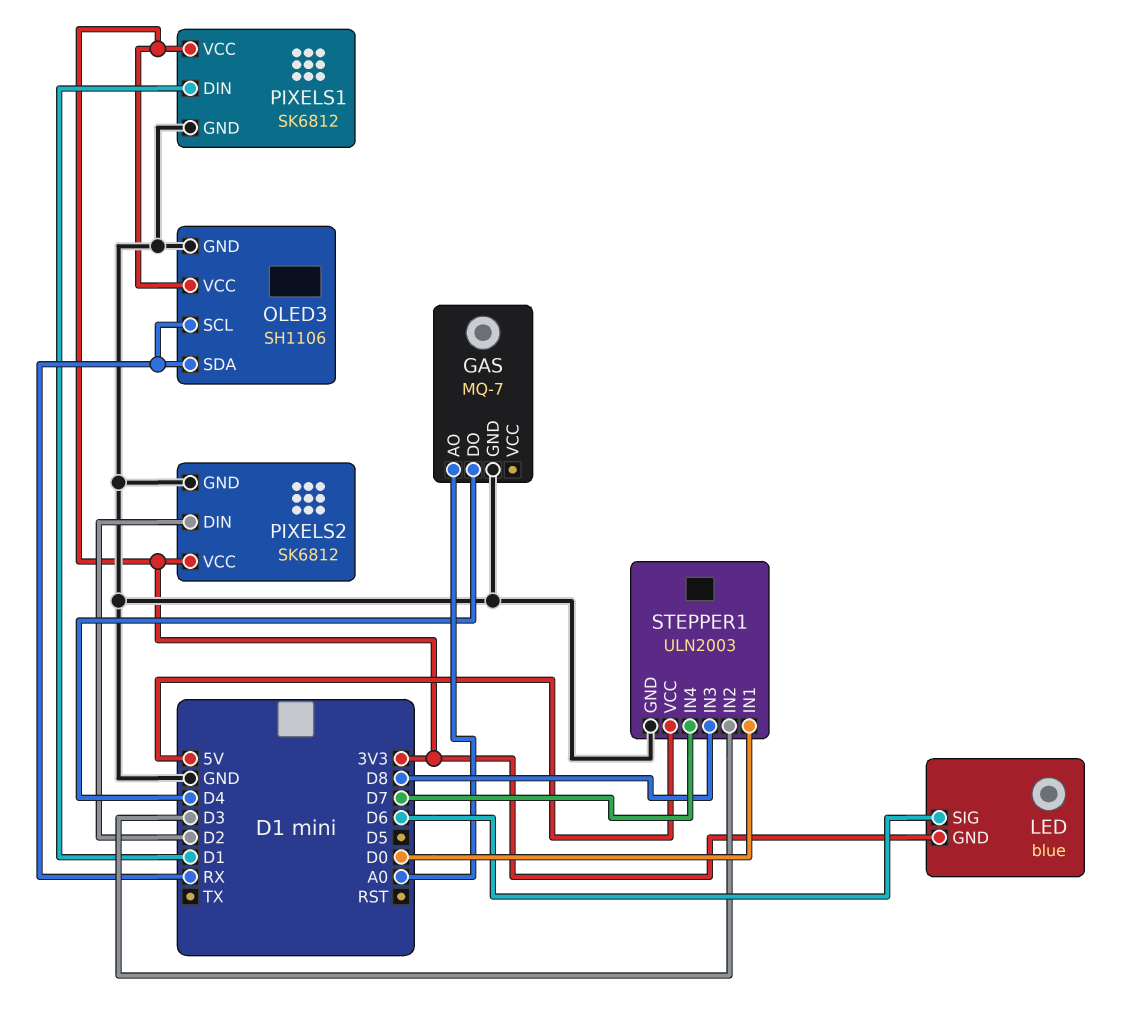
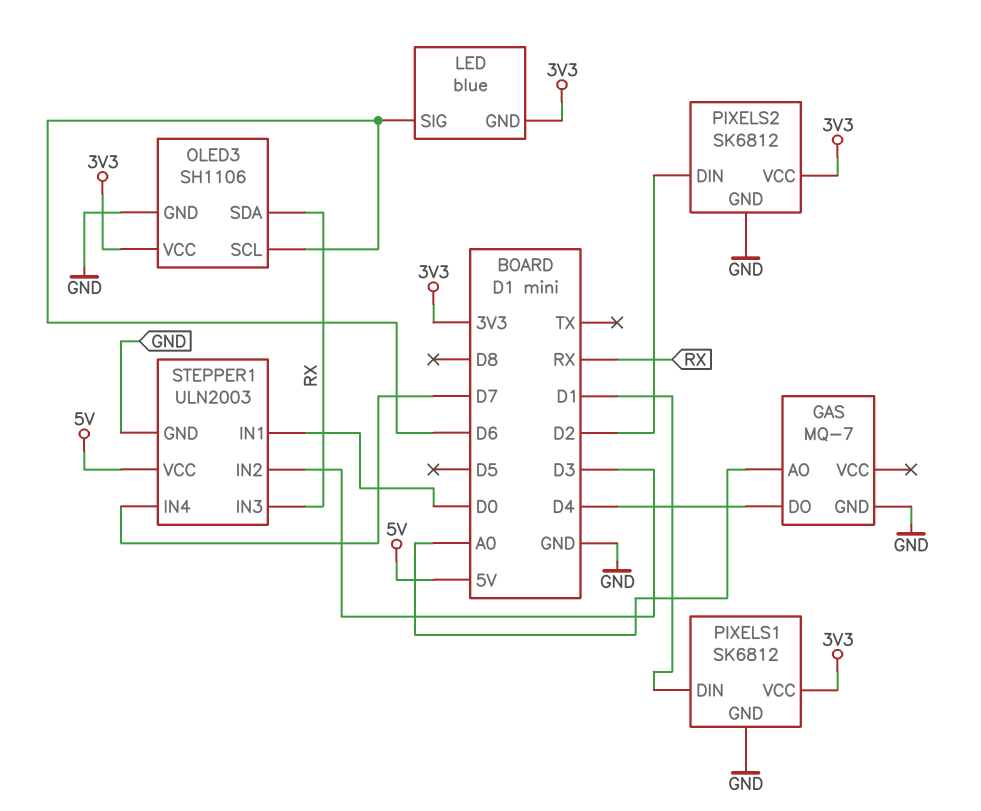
OLED3 pin SCL: RX -> D6
STEPPER1 pin IN3: D8 -> RX

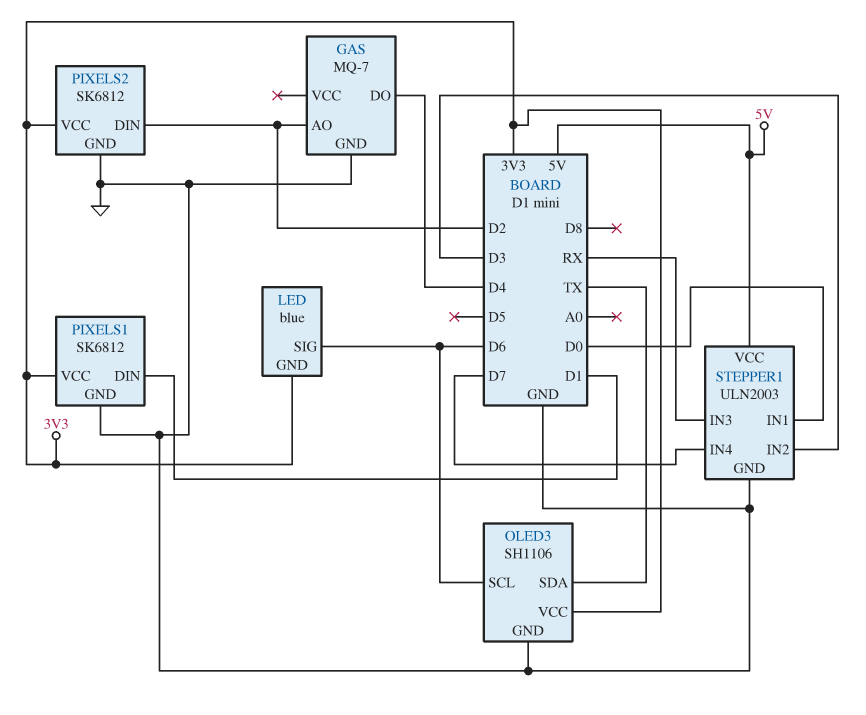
GAS pin AO: A0 -> D2
OLED3 pin SDA: RX -> TX

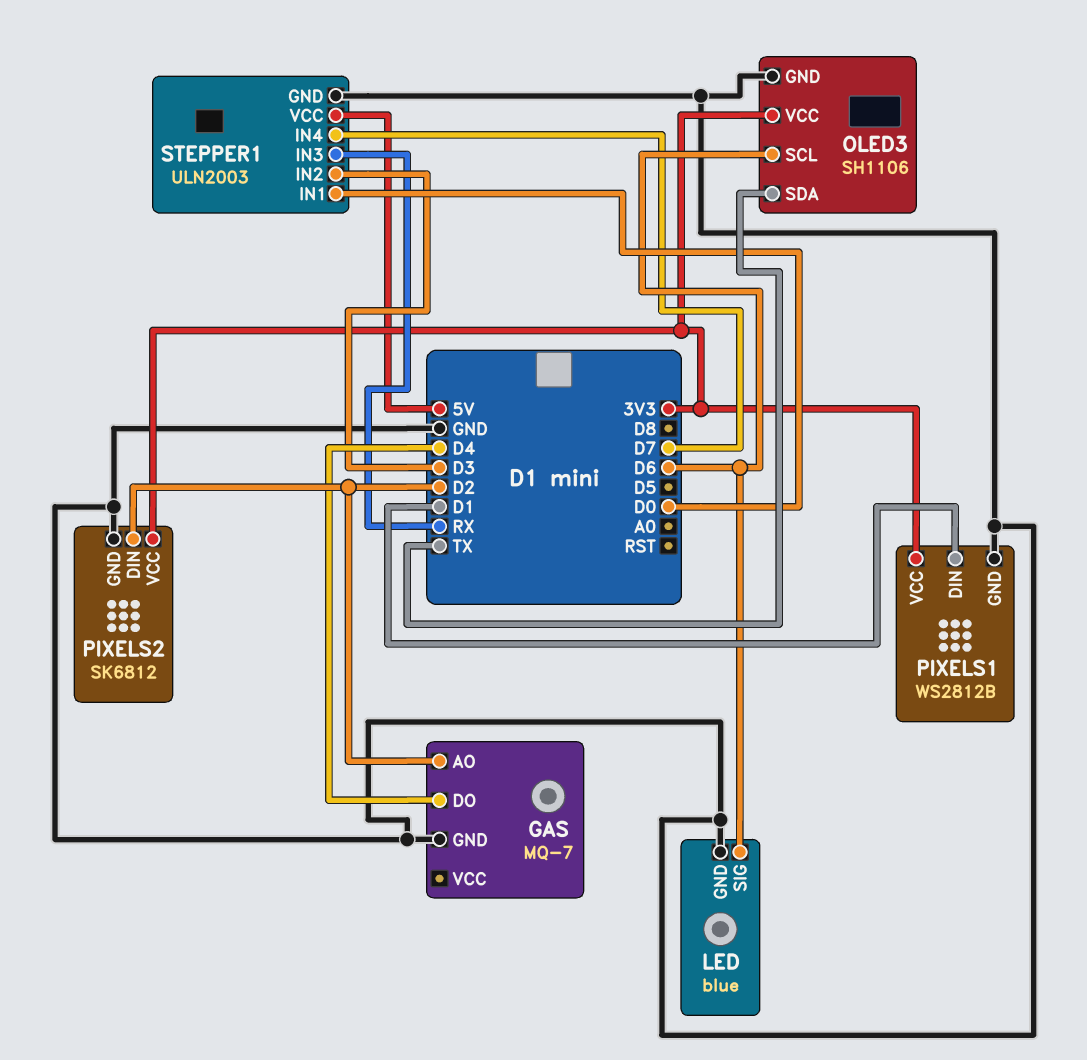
LED pin GND: 3V3 -> GND
PIXELS1: SK6812 -> WS2812B

